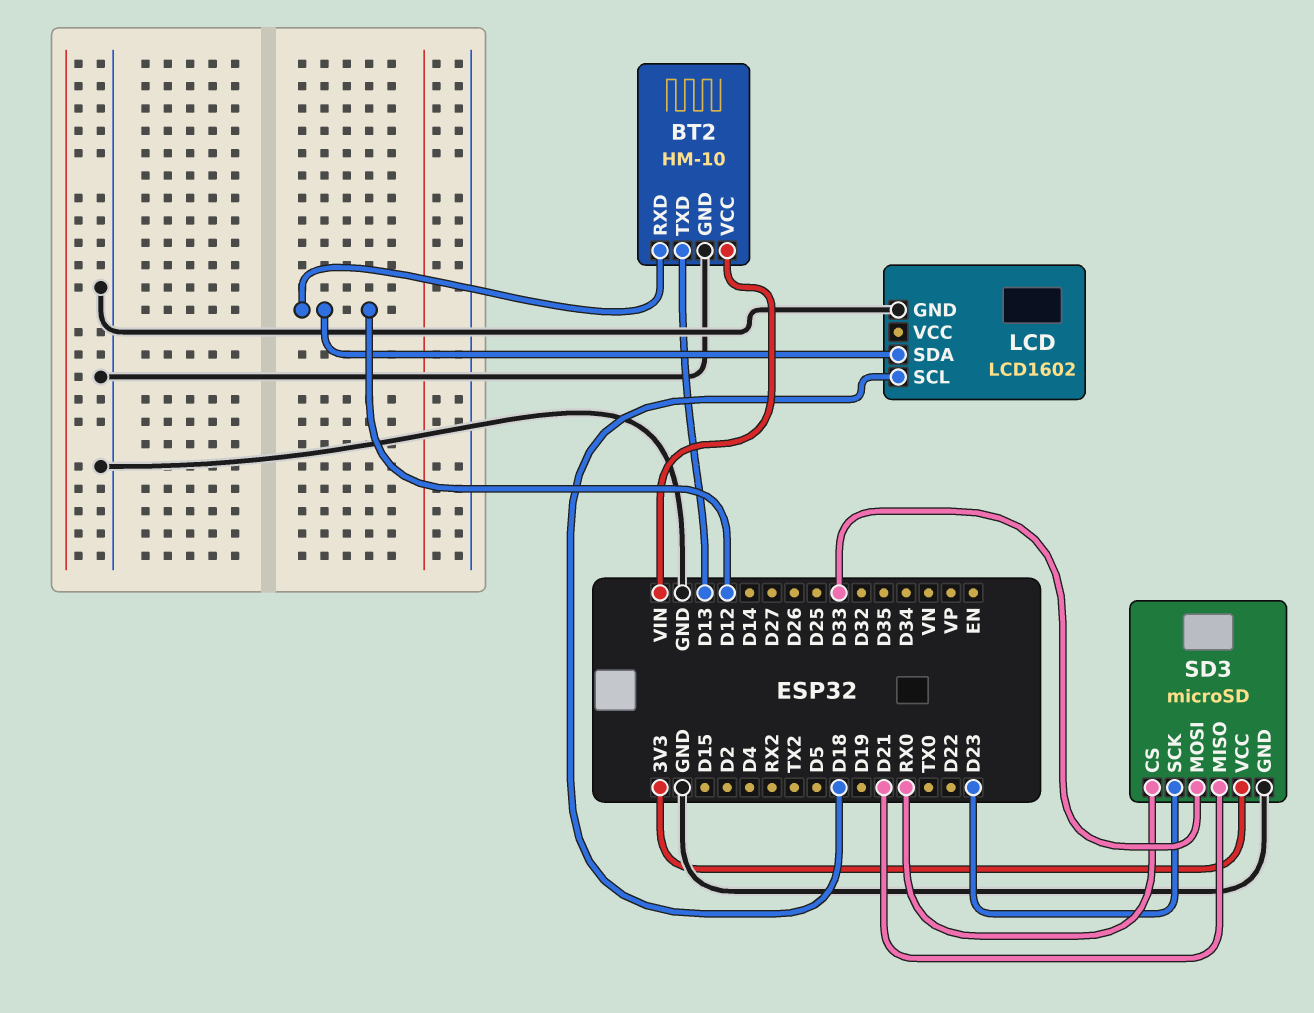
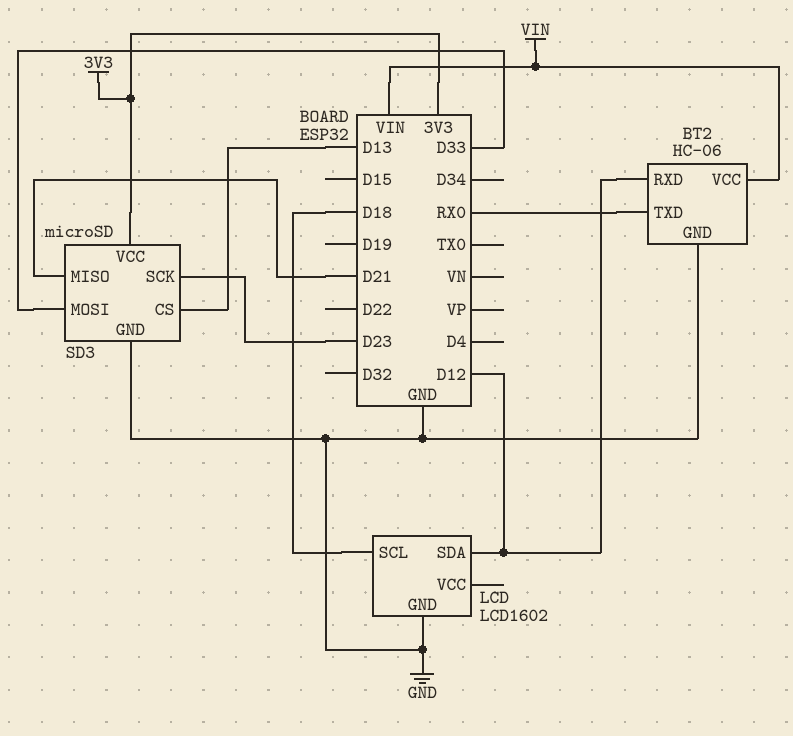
BT2: HM-10 -> HC-06
BT2 pin TXD: D13 -> RX0
SD3 pin CS: RX0 -> D13

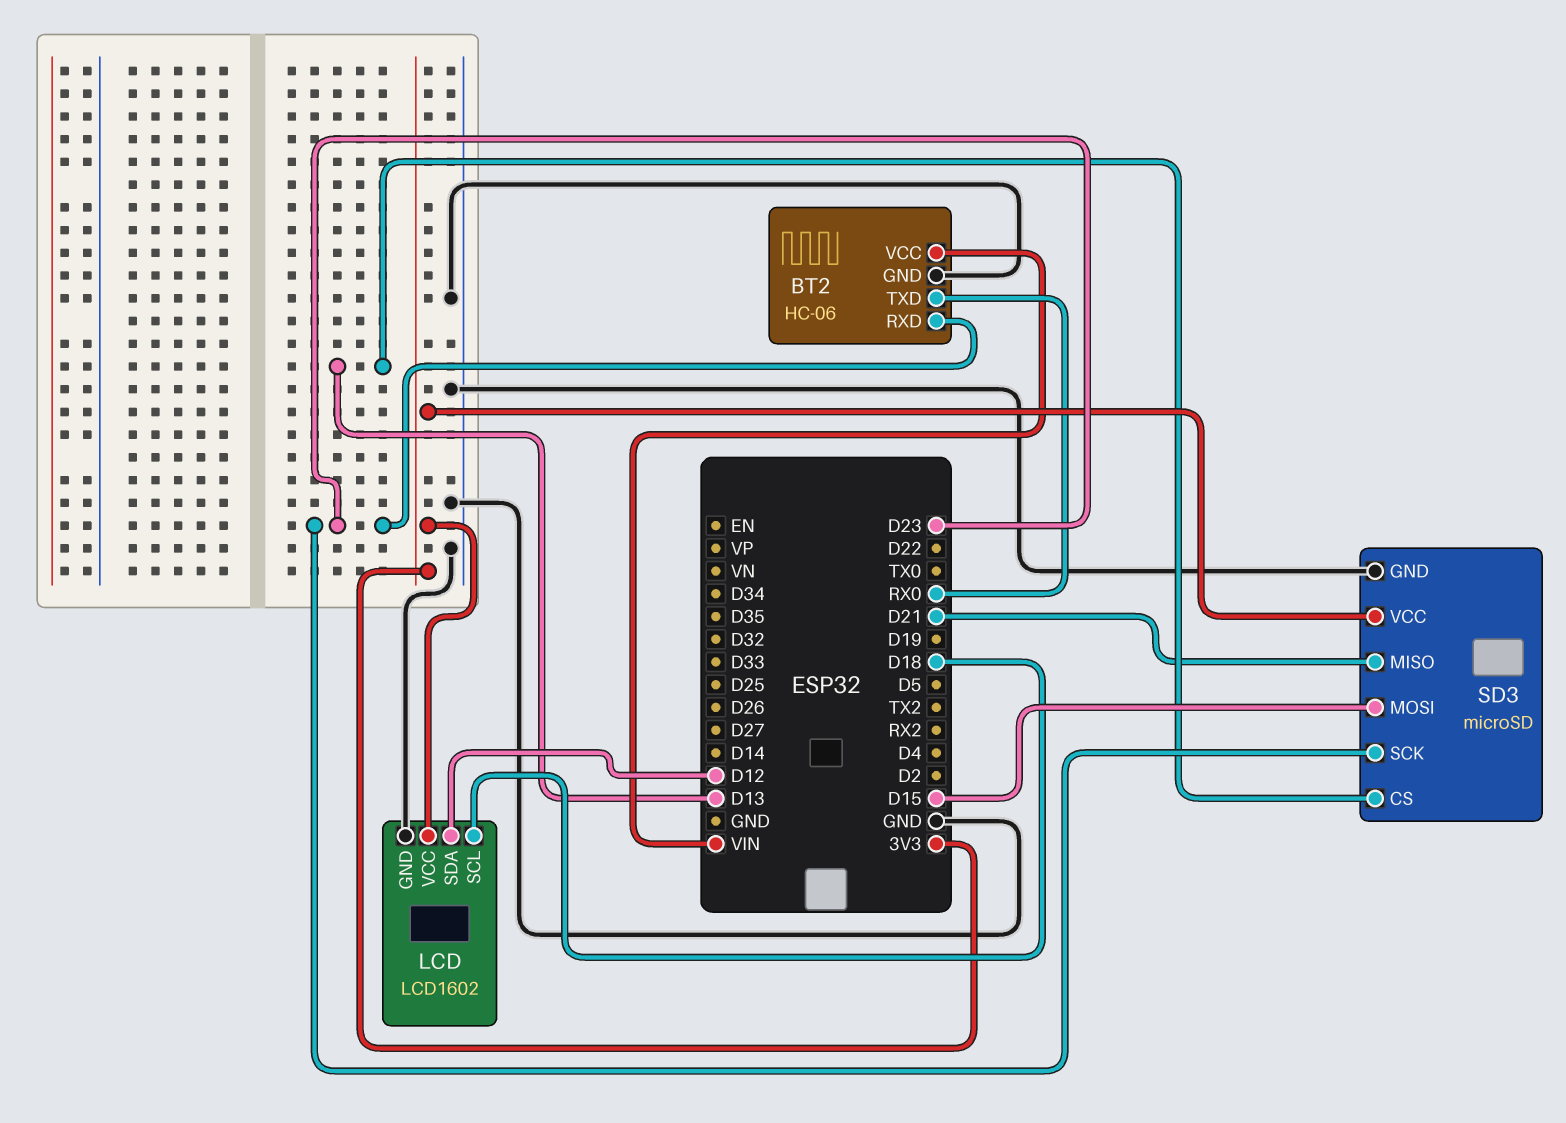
BT2 pin RXD: D12 -> D23
LCD pin VCC: none -> 3V3
SD3 pin MOSI: D33 -> D15

